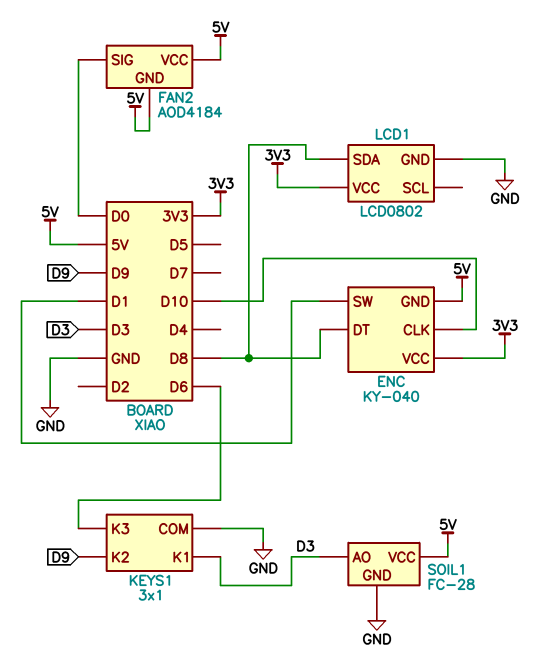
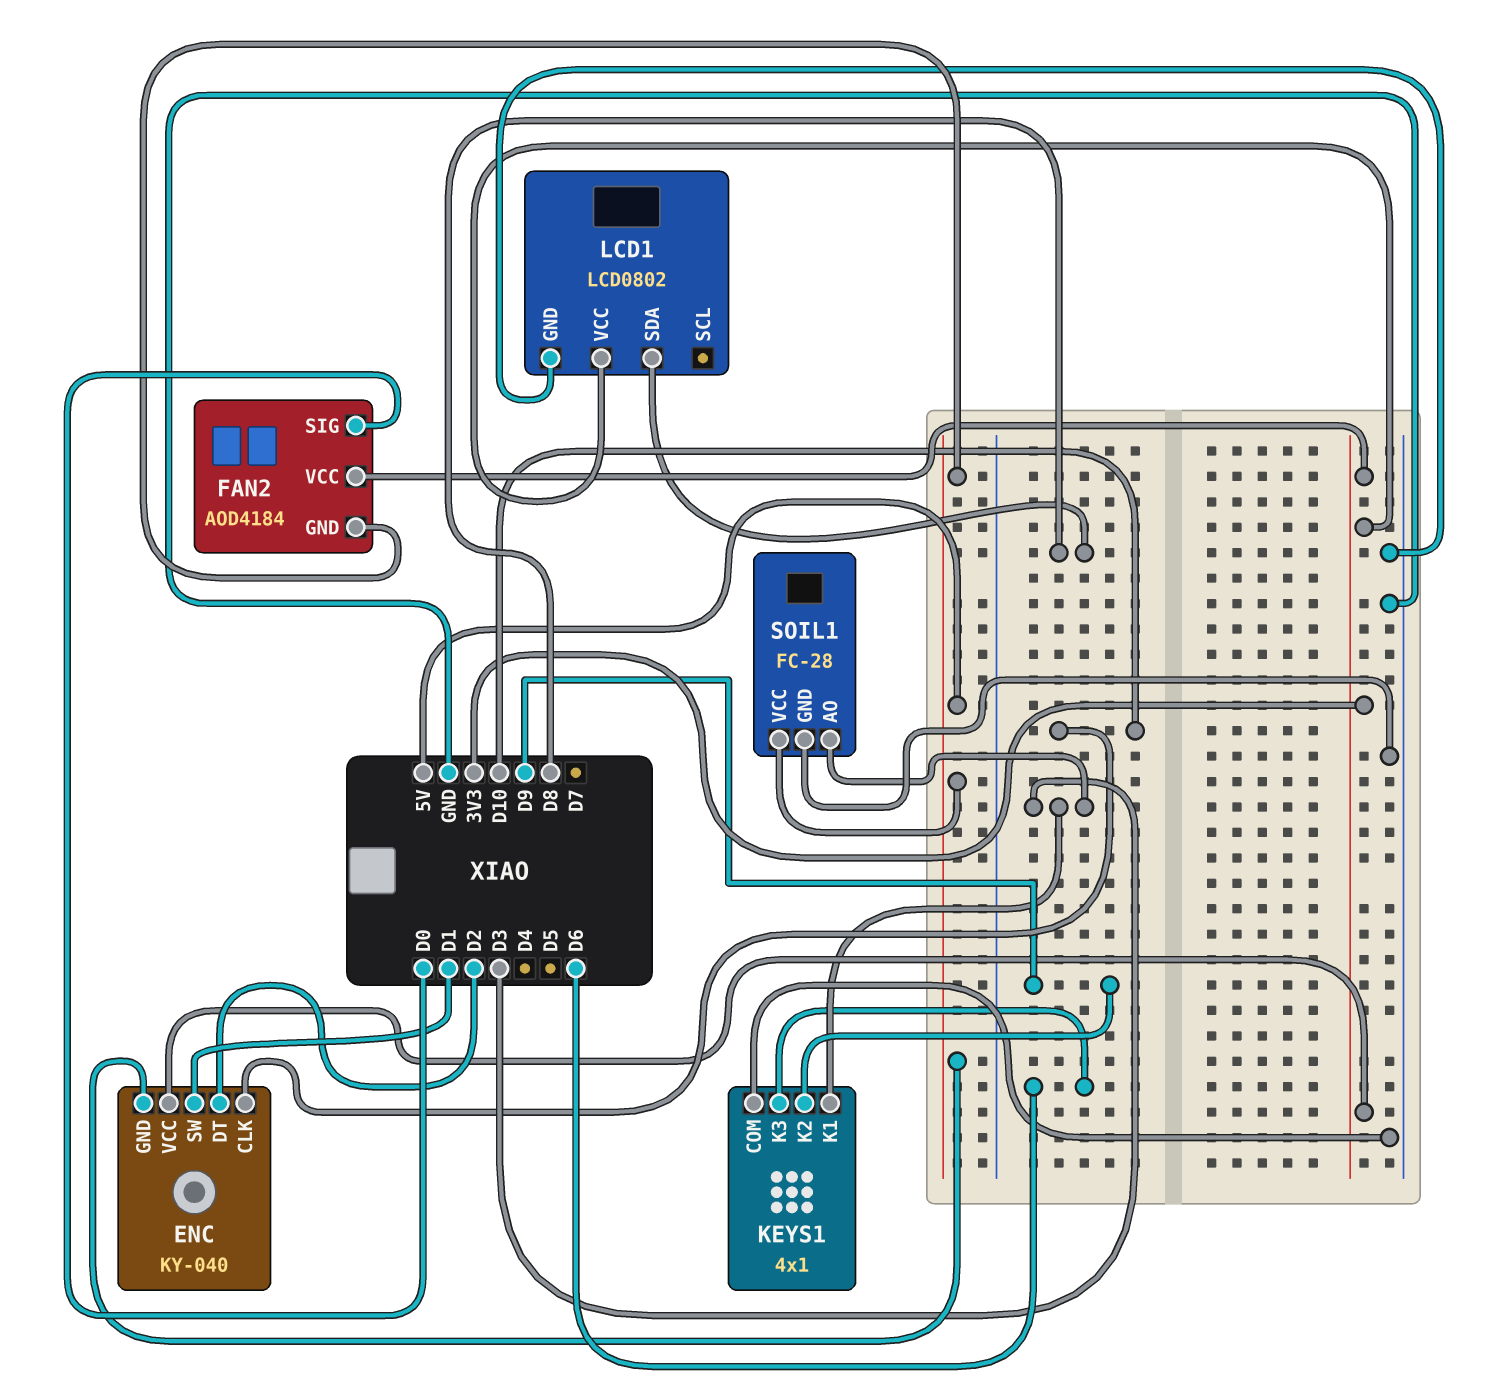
ENC pin DT: D8 -> D2
FAN2 pin VCC: 5V -> 3V3
KEYS1: 3x1 -> 4x1

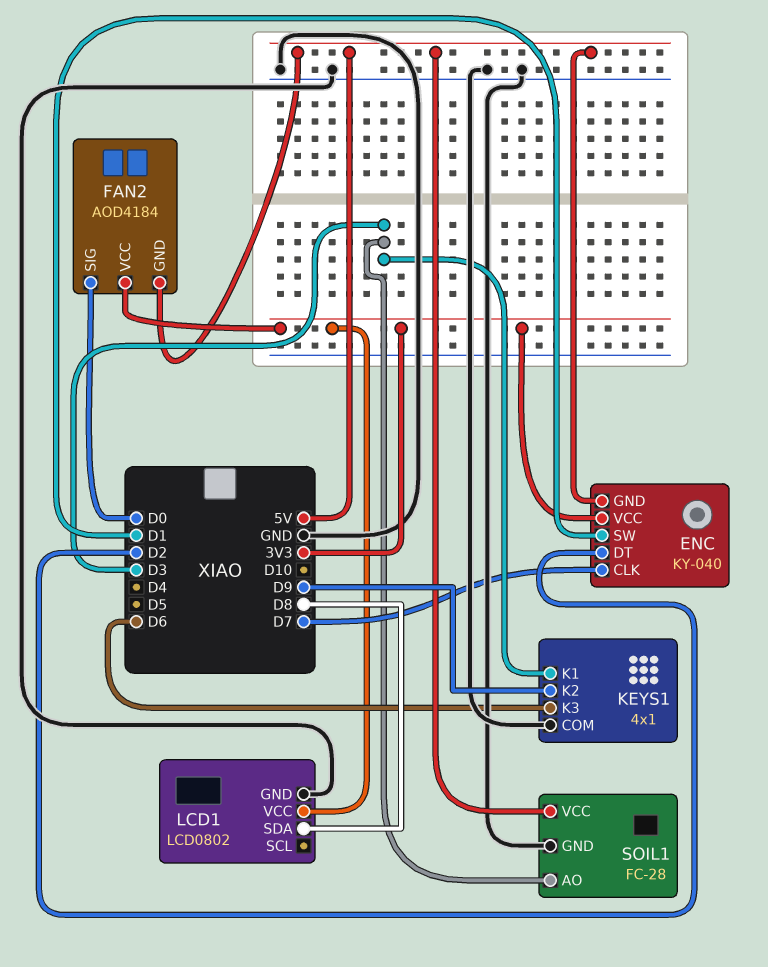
ENC pin CLK: D10 -> D7

